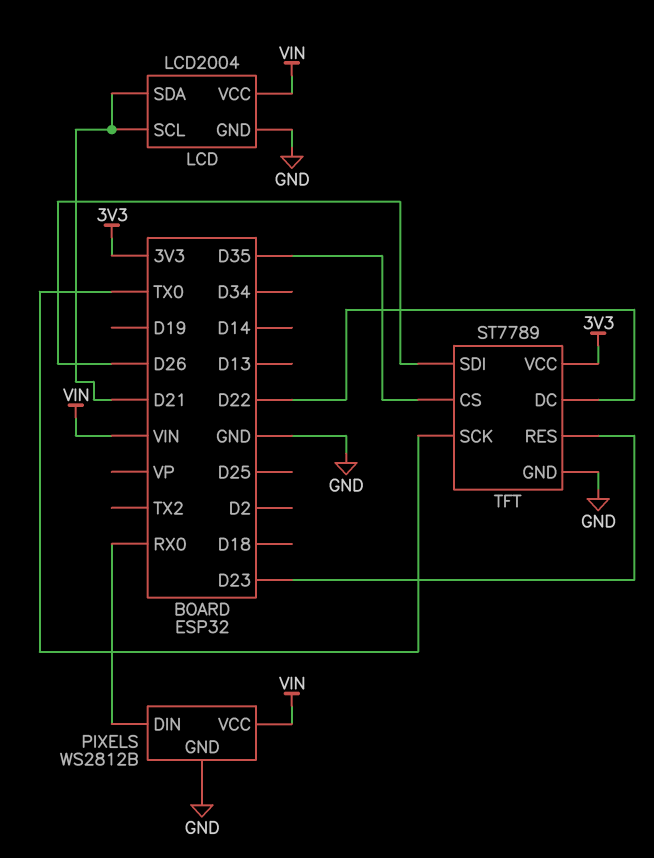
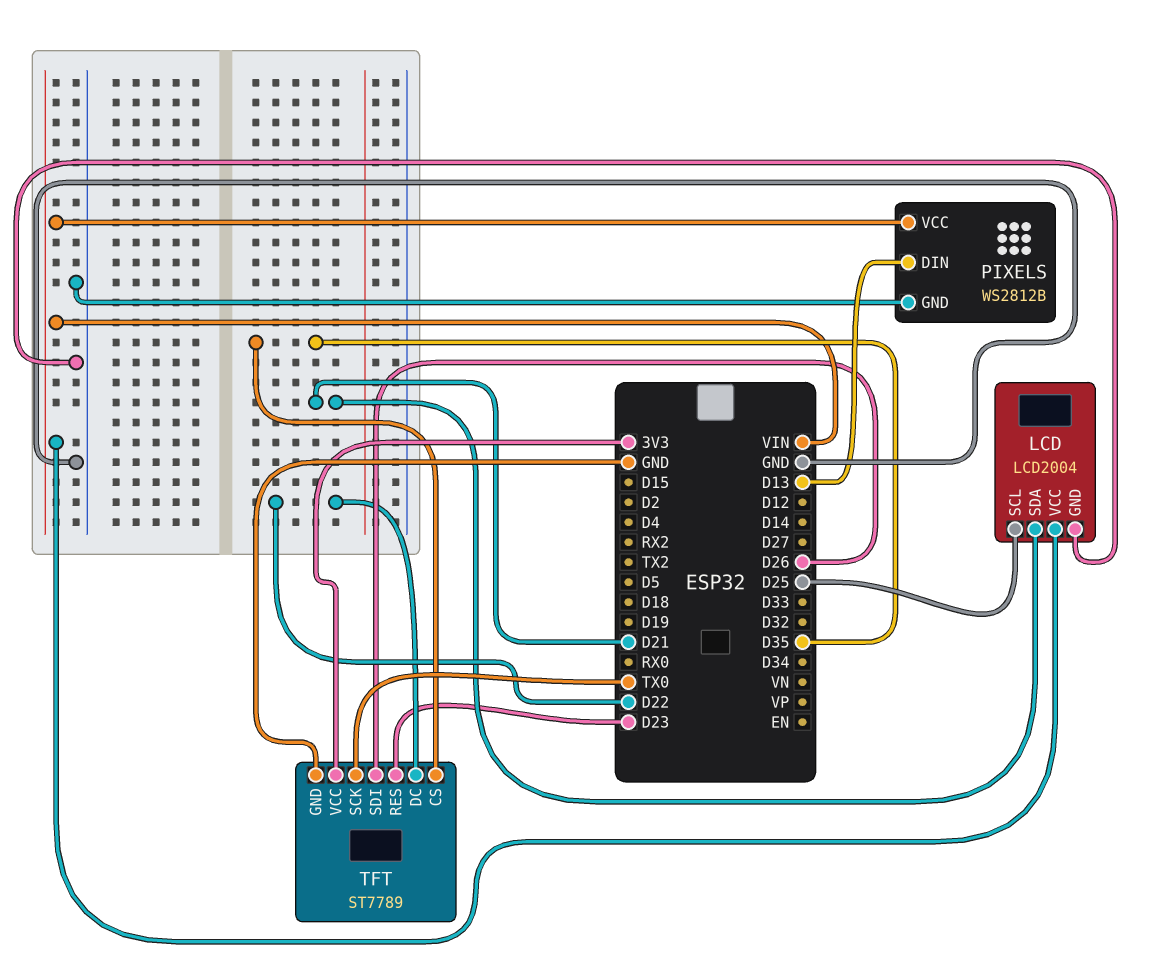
LCD pin SCL: D21 -> D25
PIXELS pin DIN: RX0 -> D13

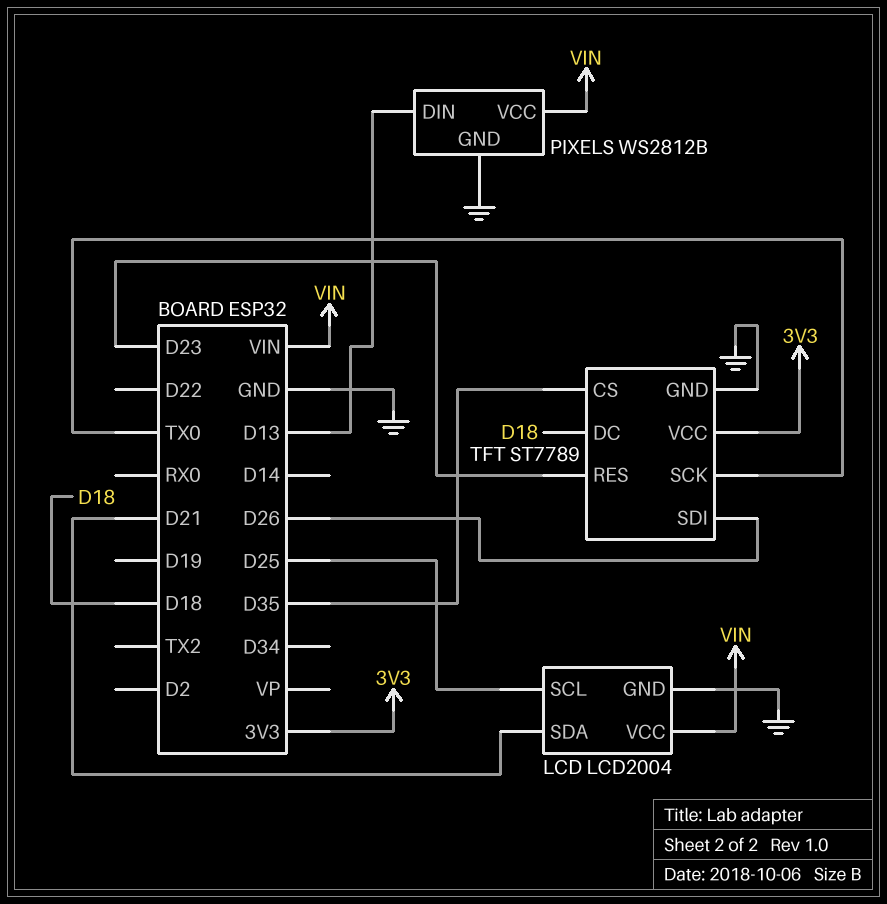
TFT pin DC: D22 -> D18

